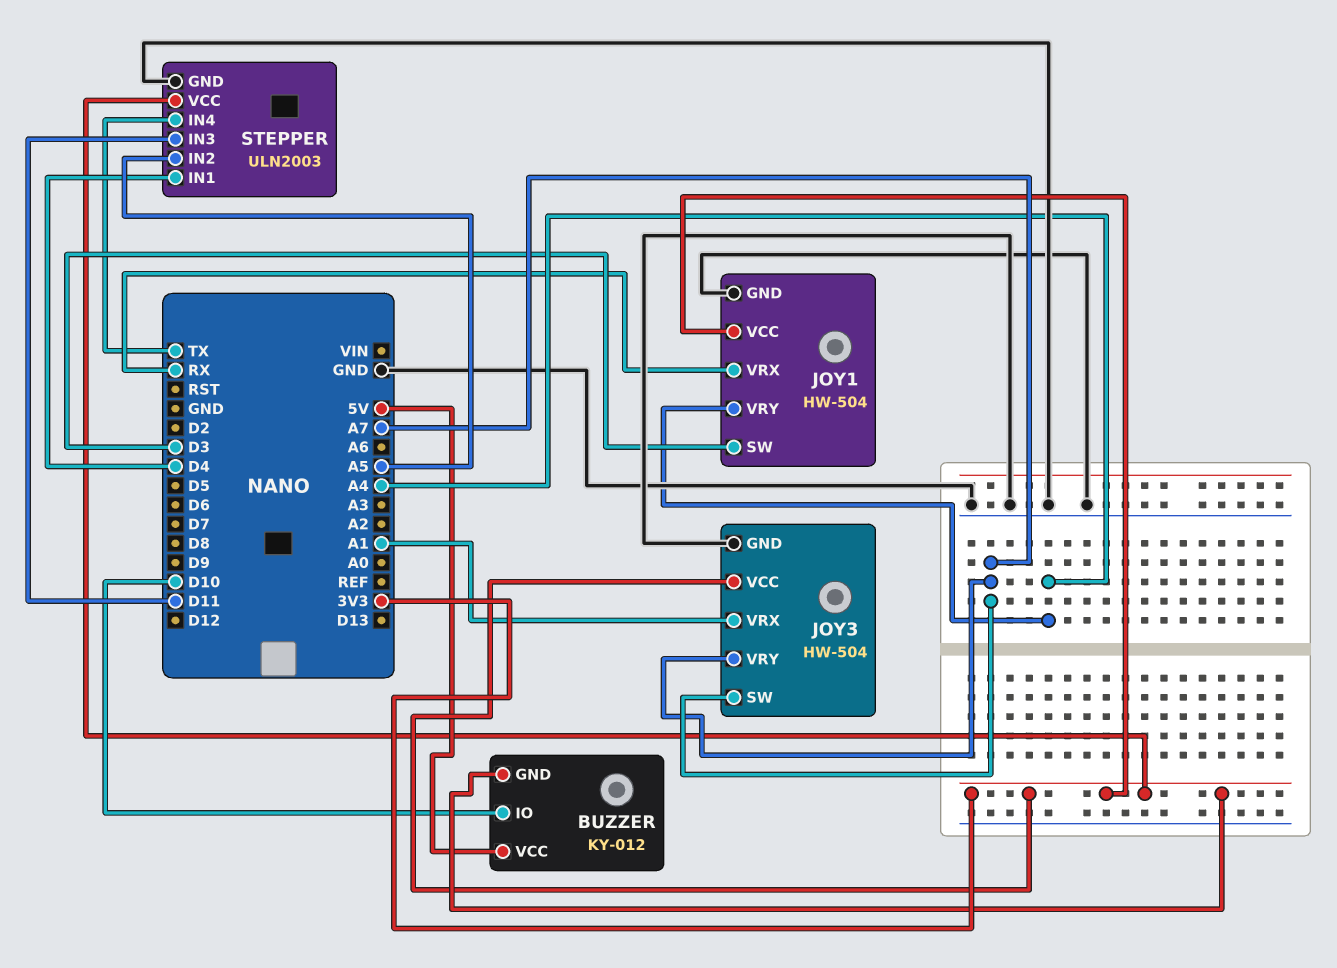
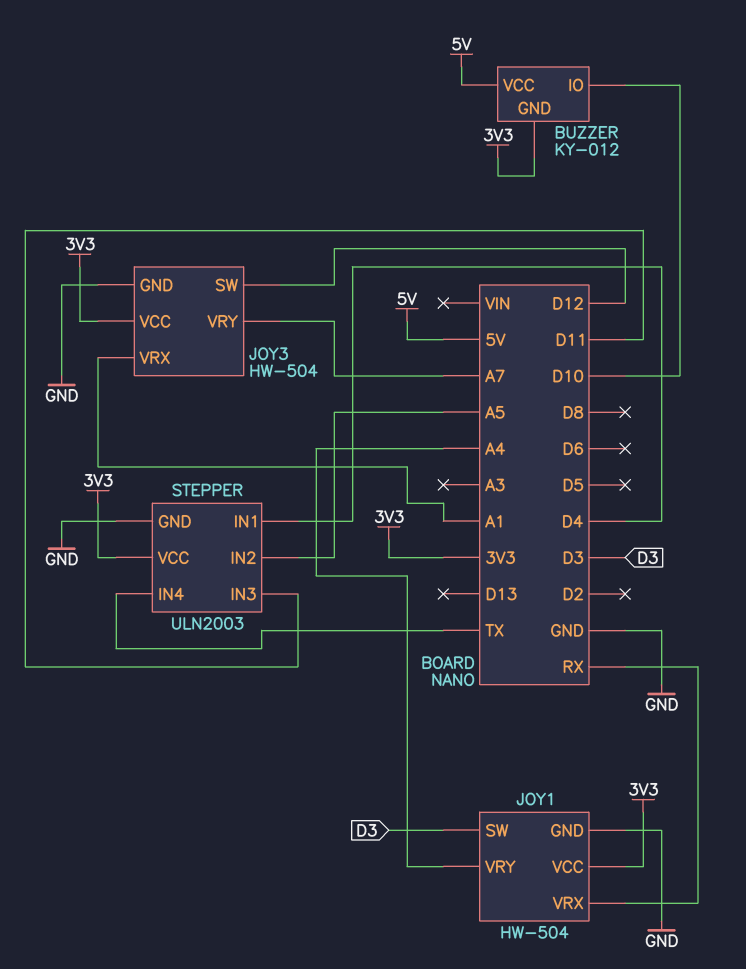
JOY3 pin SW: A7 -> D12

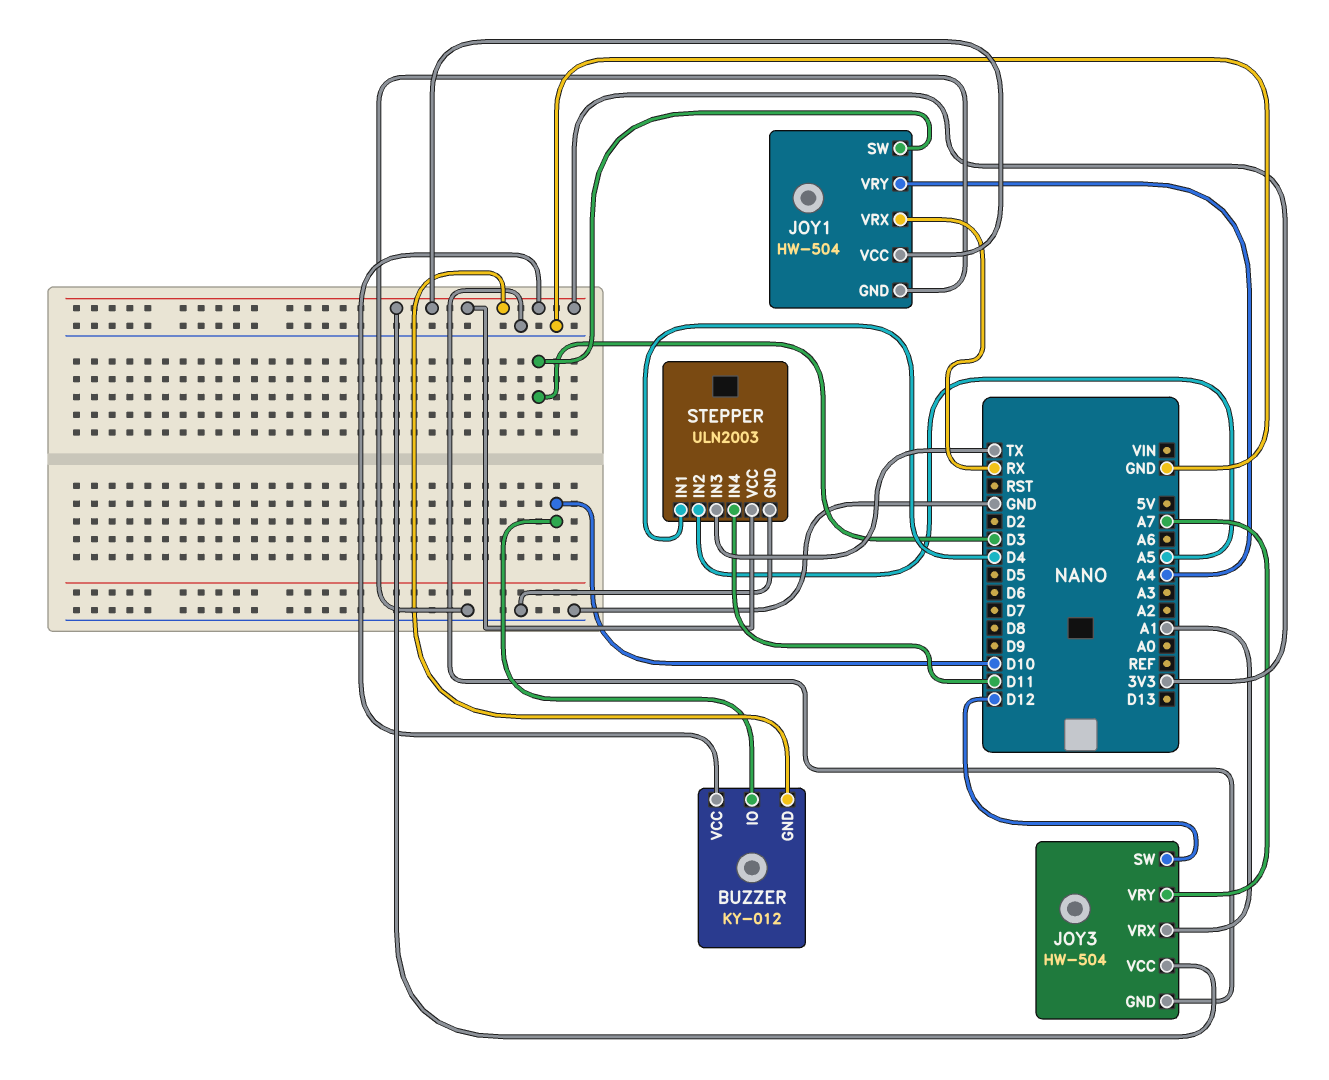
BUZZER pin VCC: 5V -> 3V3
STEPPER pin IN3: D11 -> TX
STEPPER pin IN4: TX -> D11

